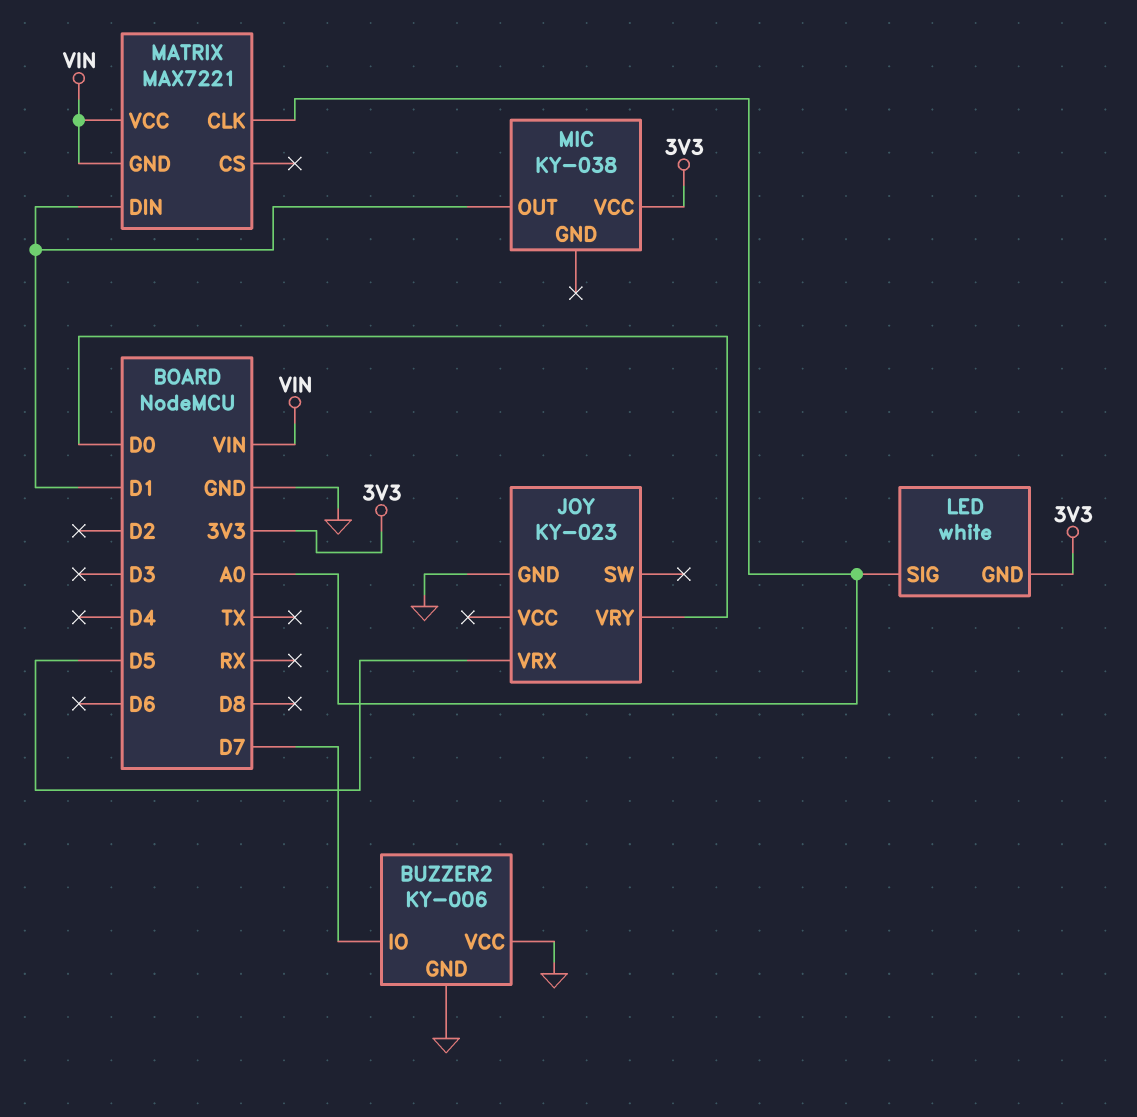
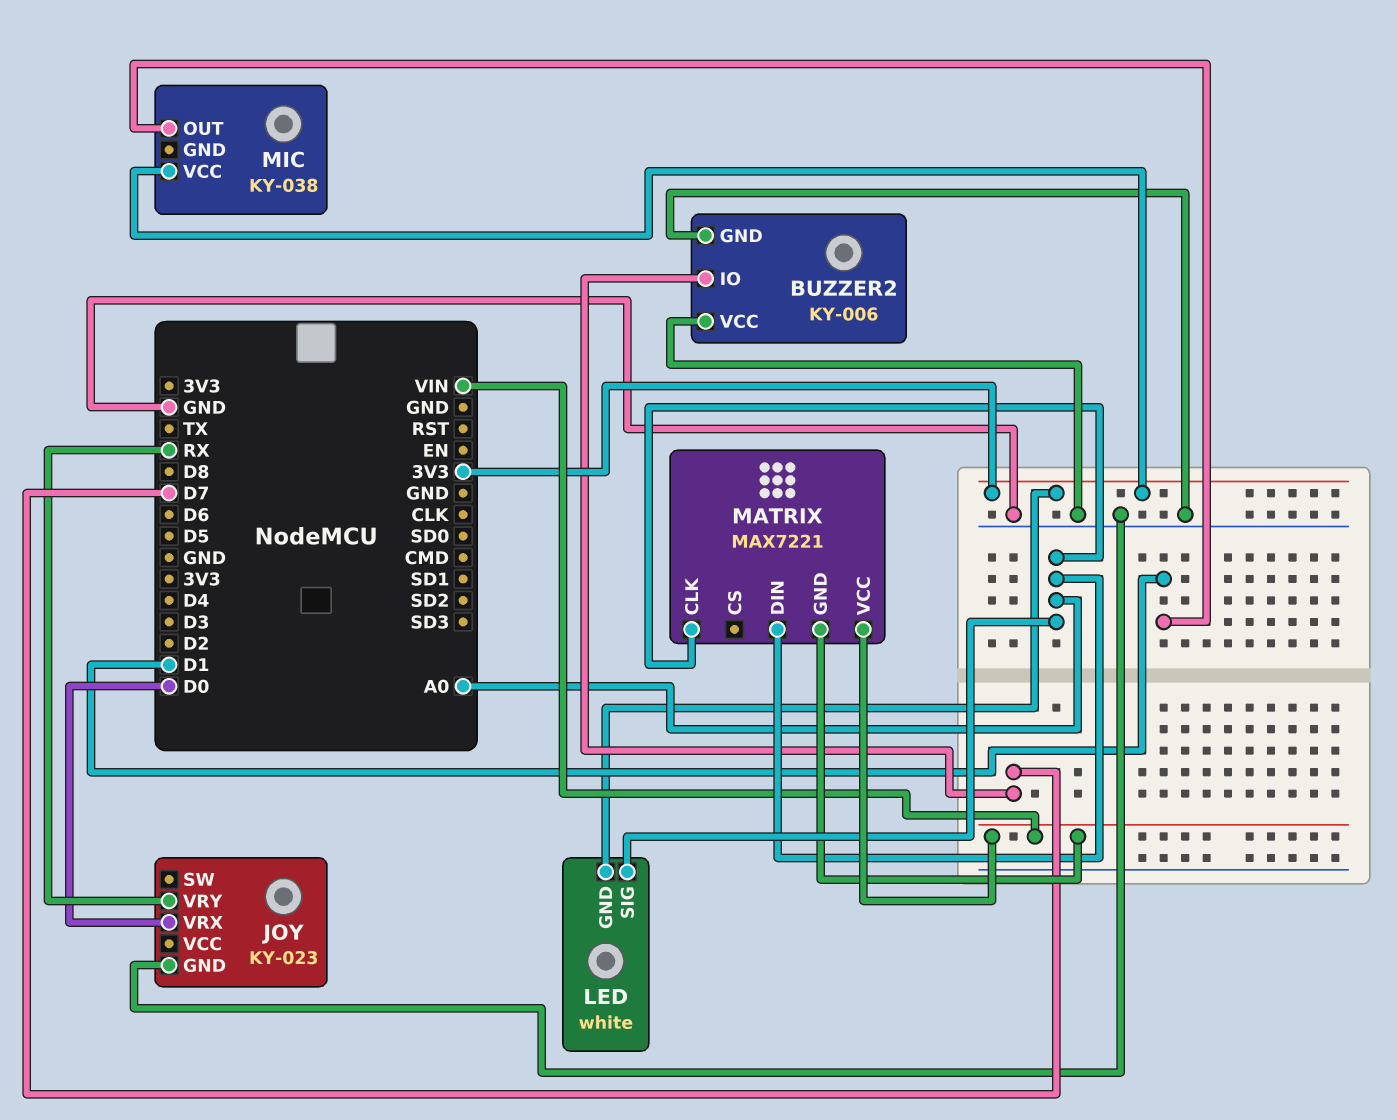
JOY pin VRX: D5 -> D0
JOY pin VRY: D0 -> RX
MATRIX pin DIN: D1 -> A0

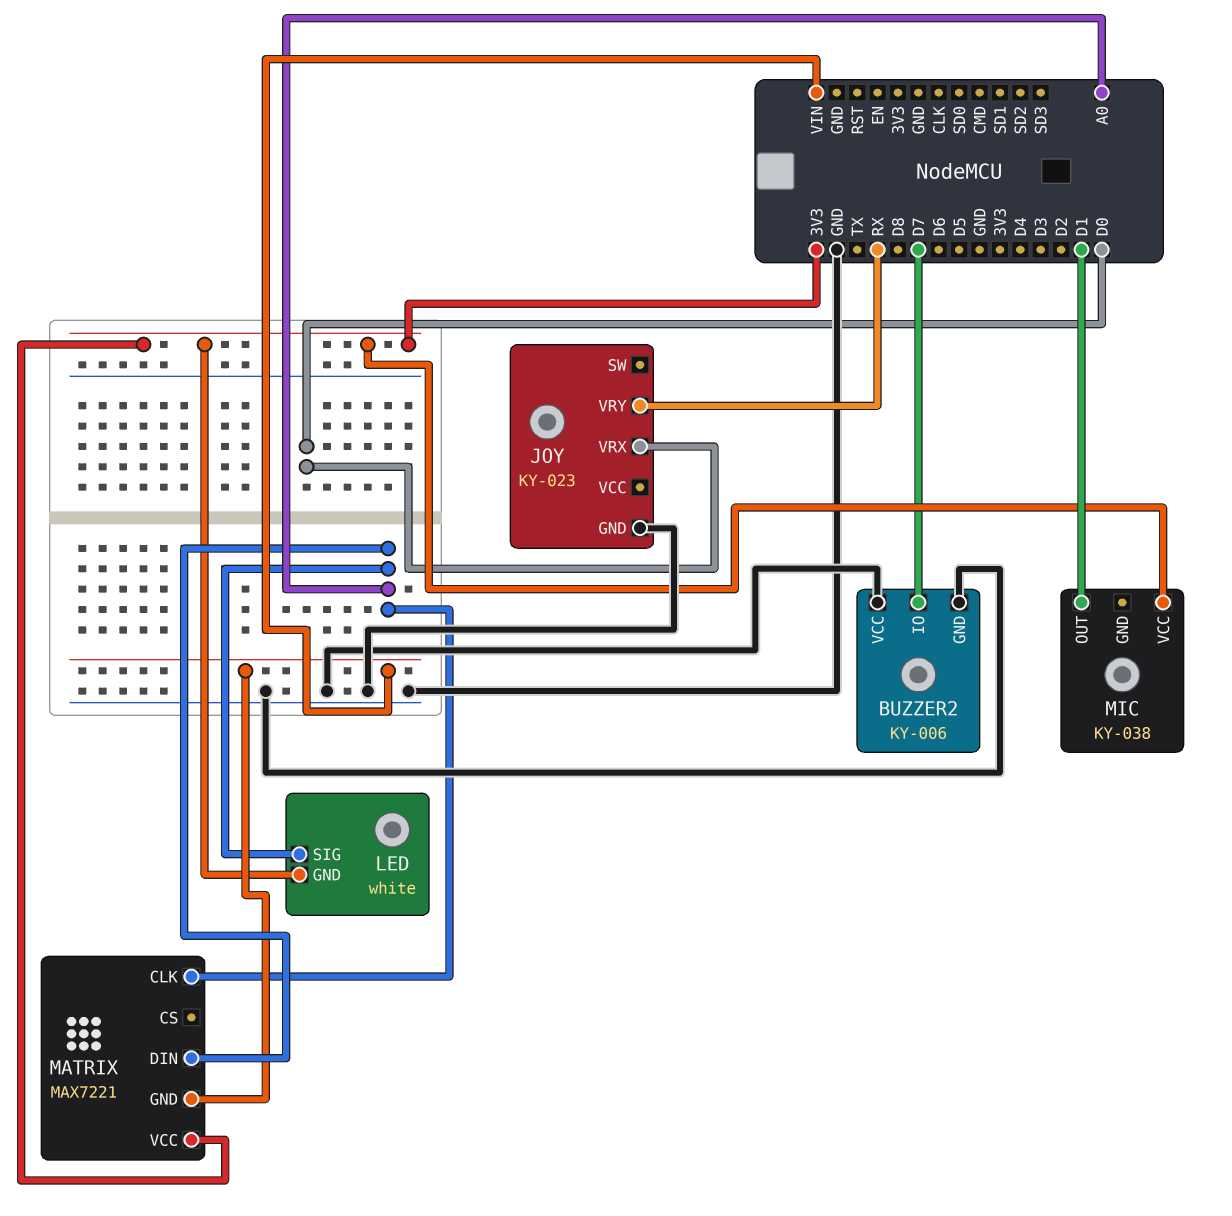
MATRIX pin VCC: VIN -> 3V3

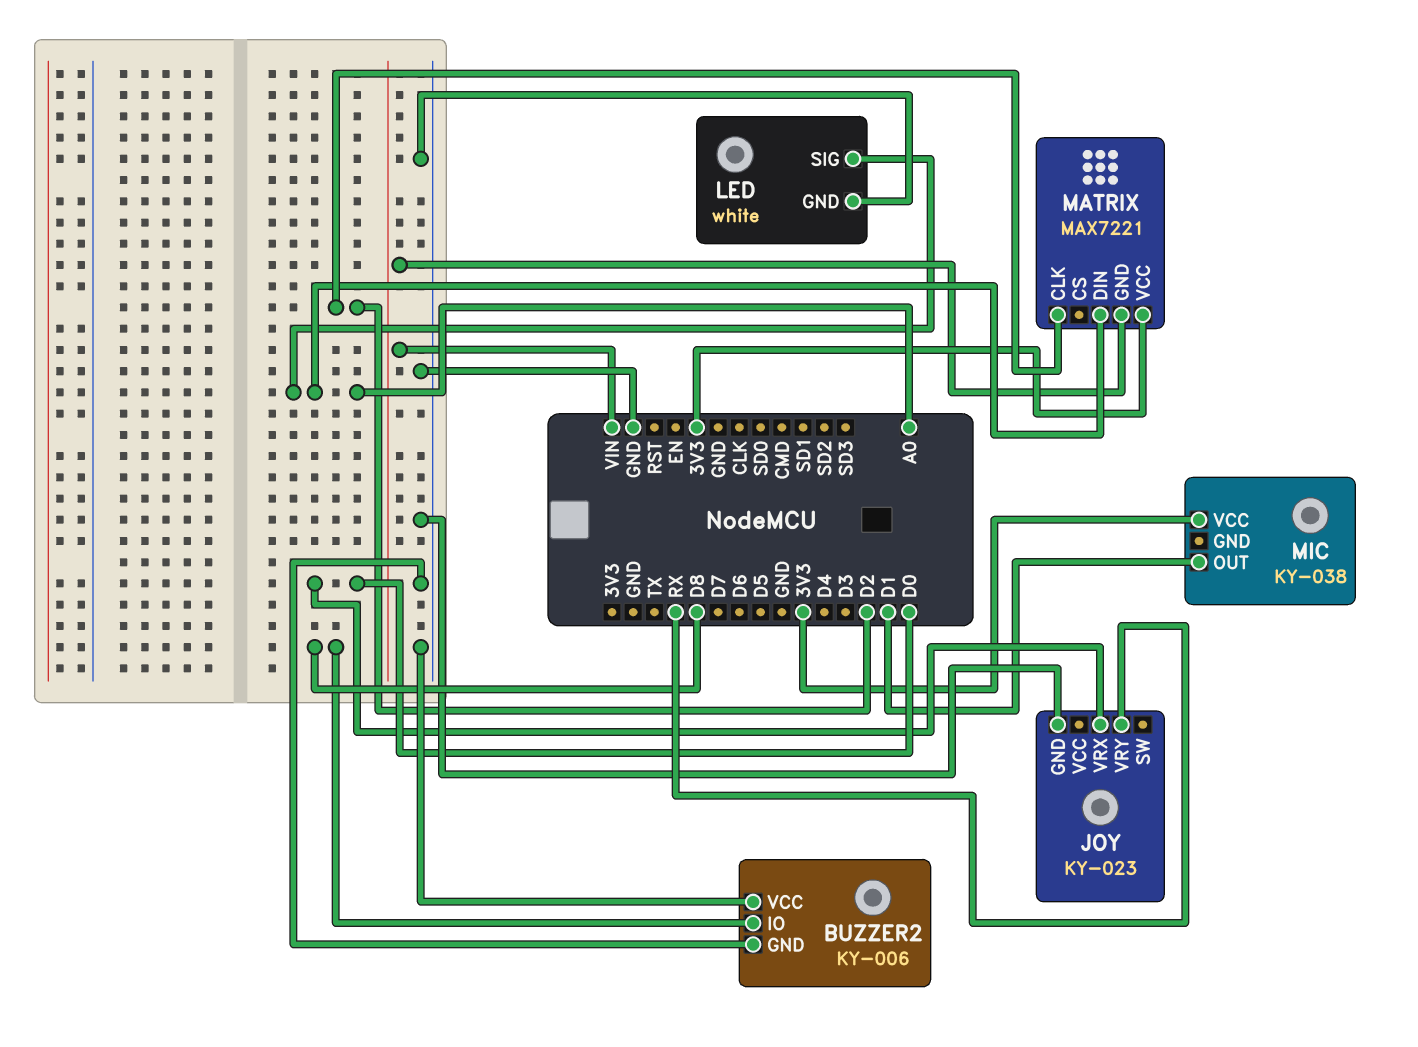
BUZZER2 pin IO: D7 -> D8
LED pin GND: 3V3 -> GND
MATRIX pin CLK: A0 -> D2

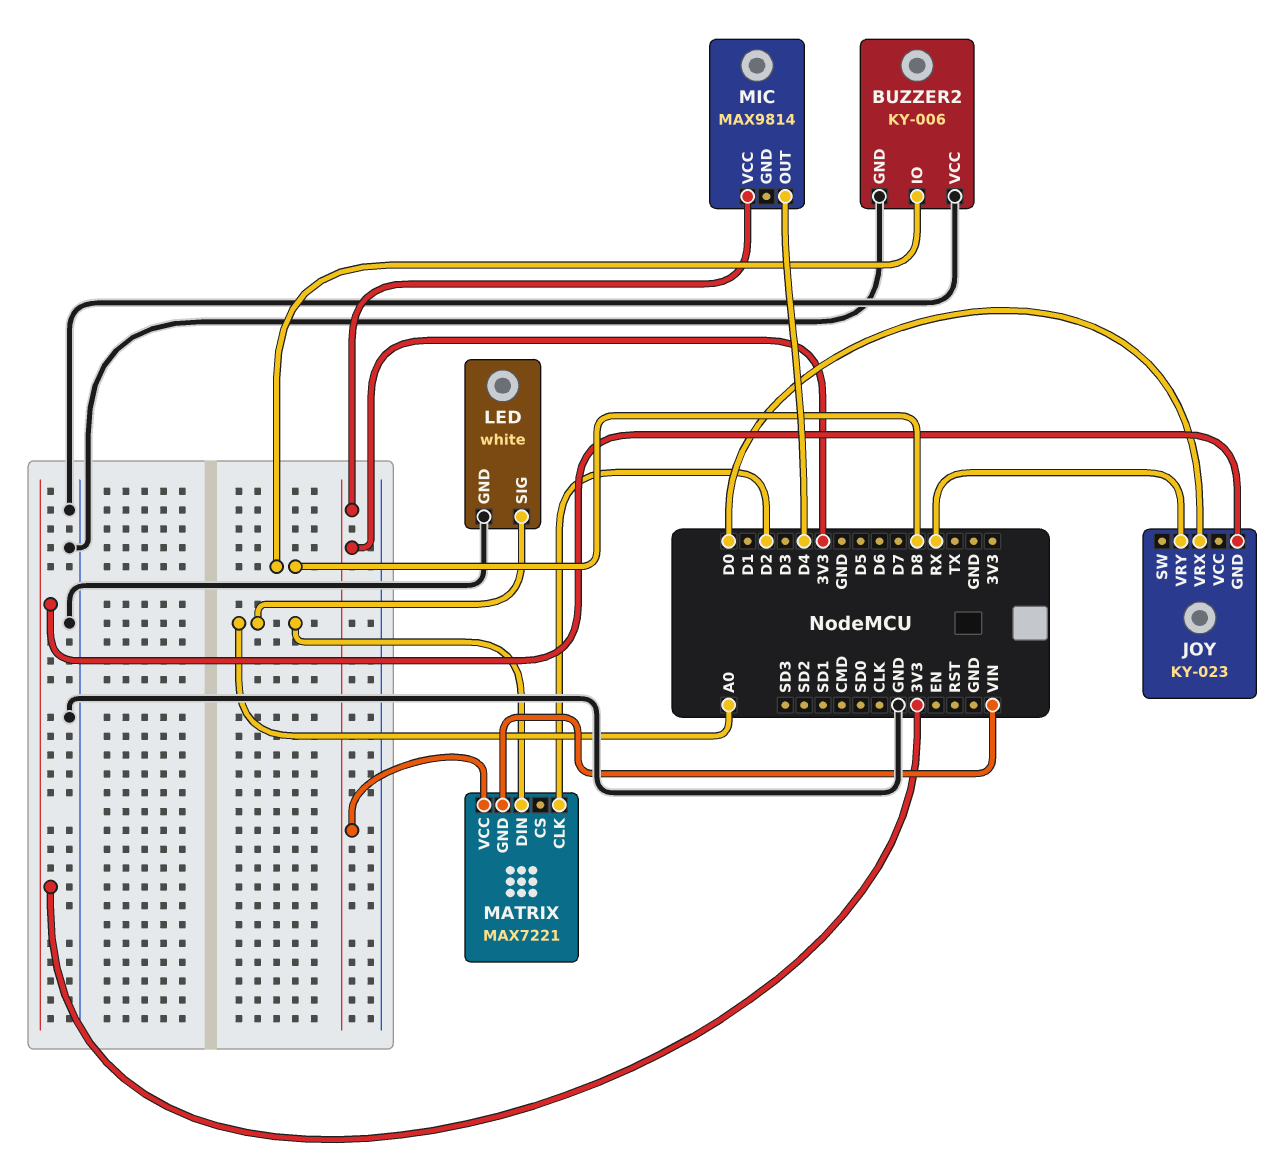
JOY pin GND: GND -> 3V3
MIC: KY-038 -> MAX9814
MIC pin OUT: D1 -> D4

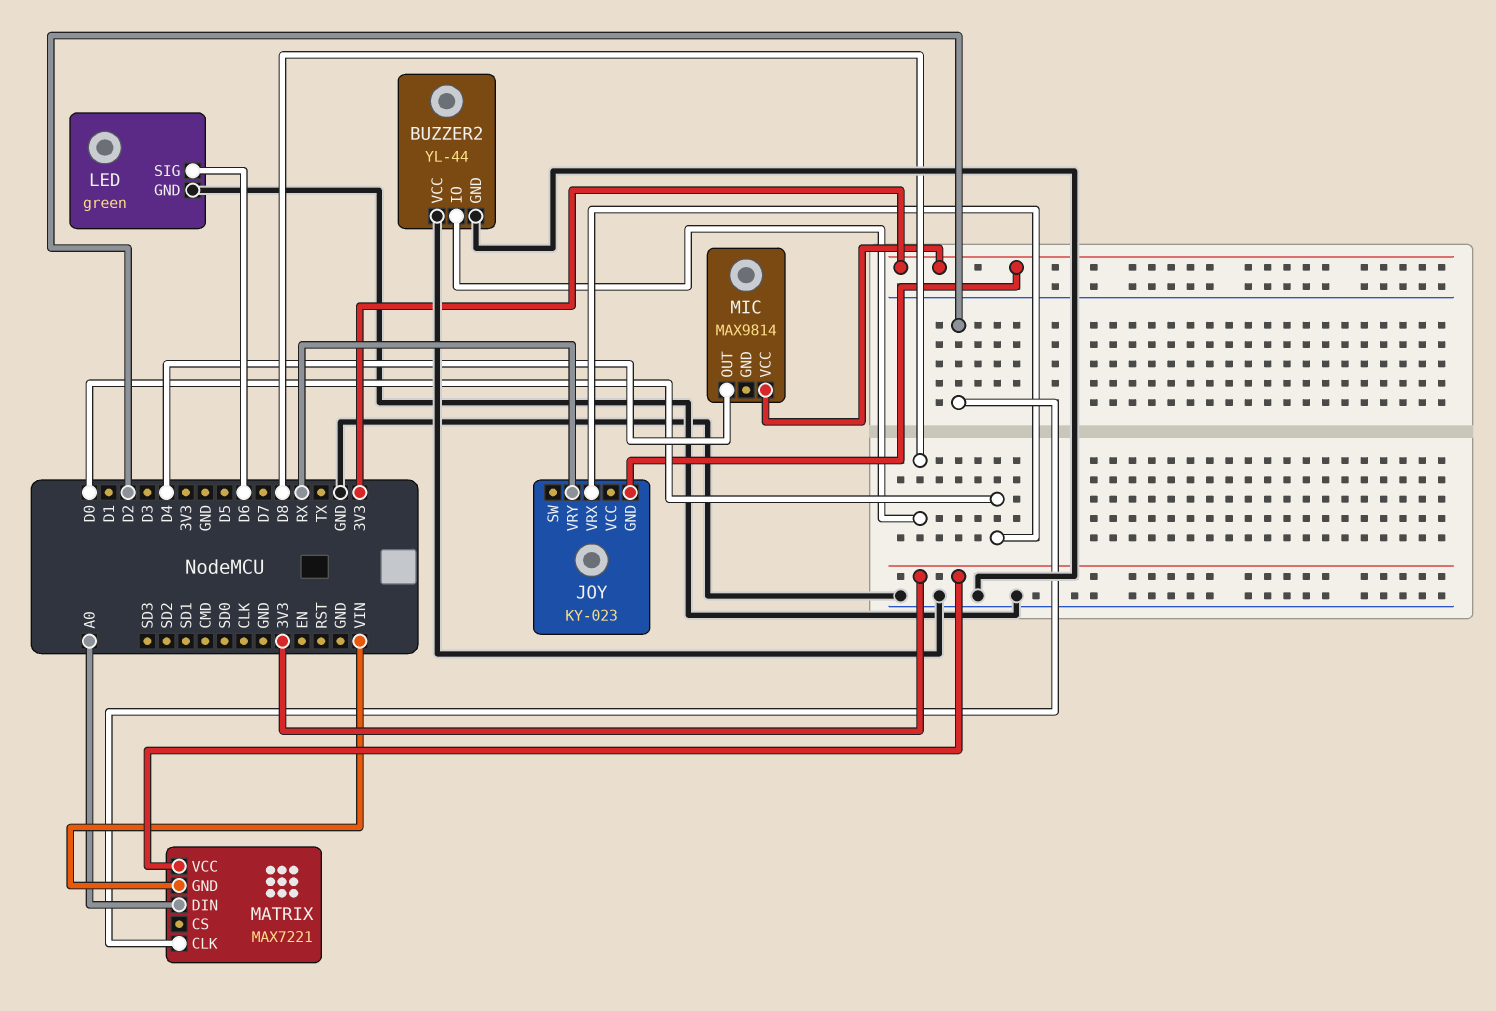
BUZZER2: KY-006 -> YL-44
LED: white -> green
LED pin SIG: A0 -> D6

